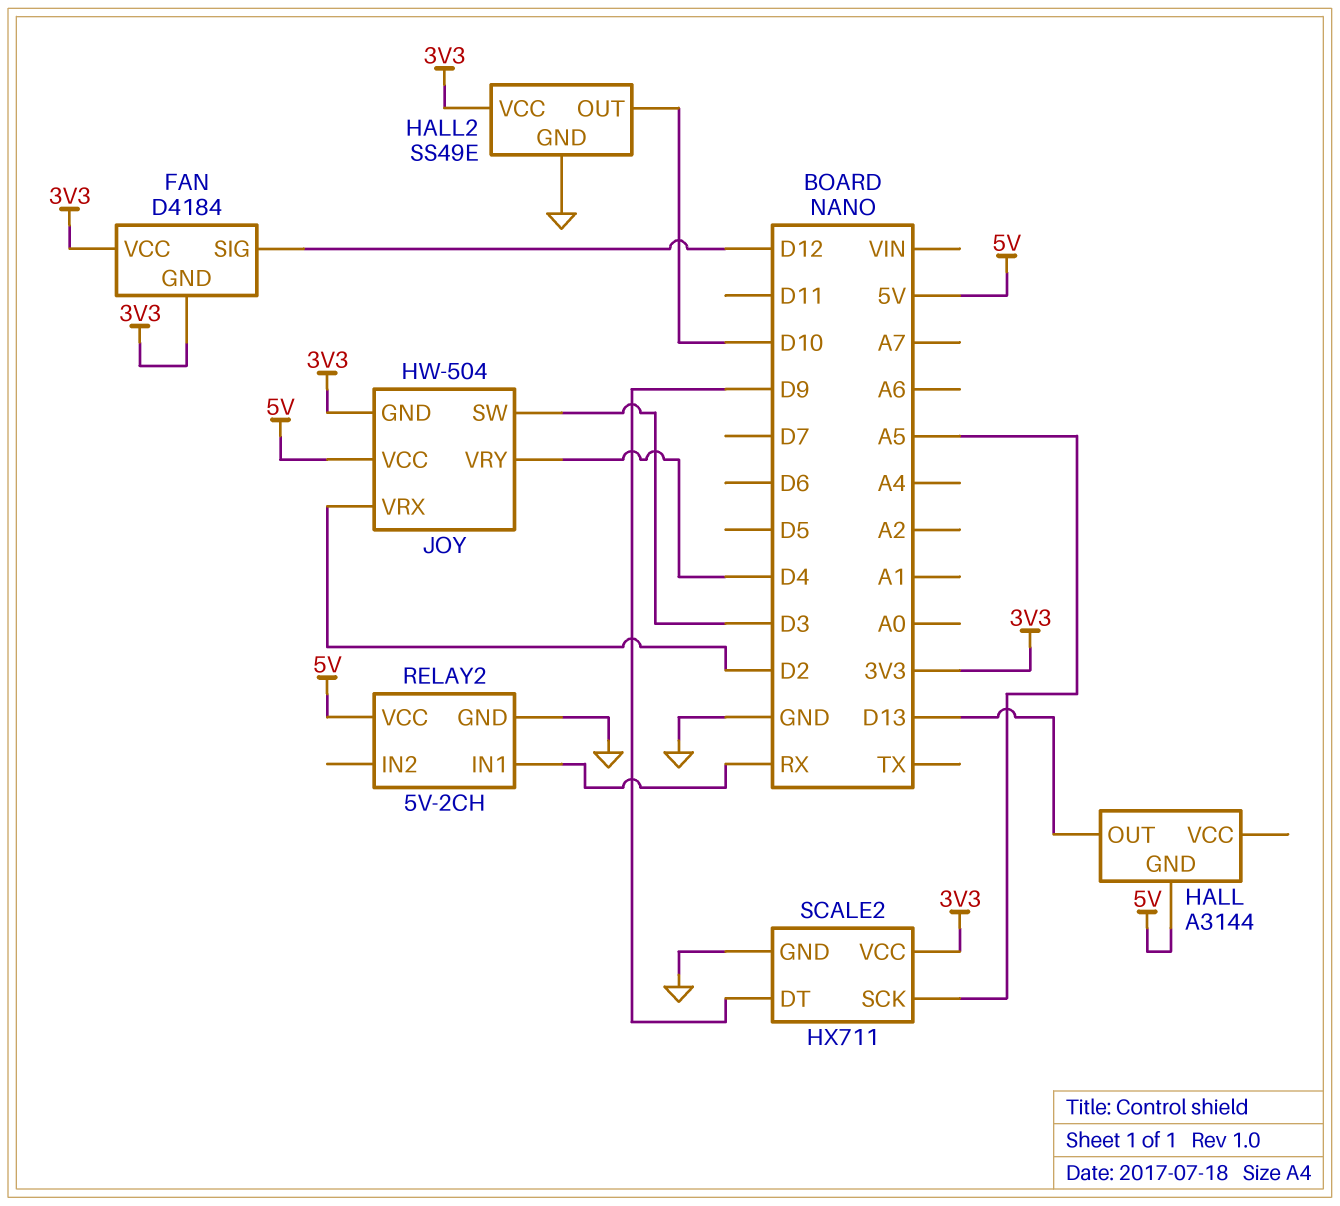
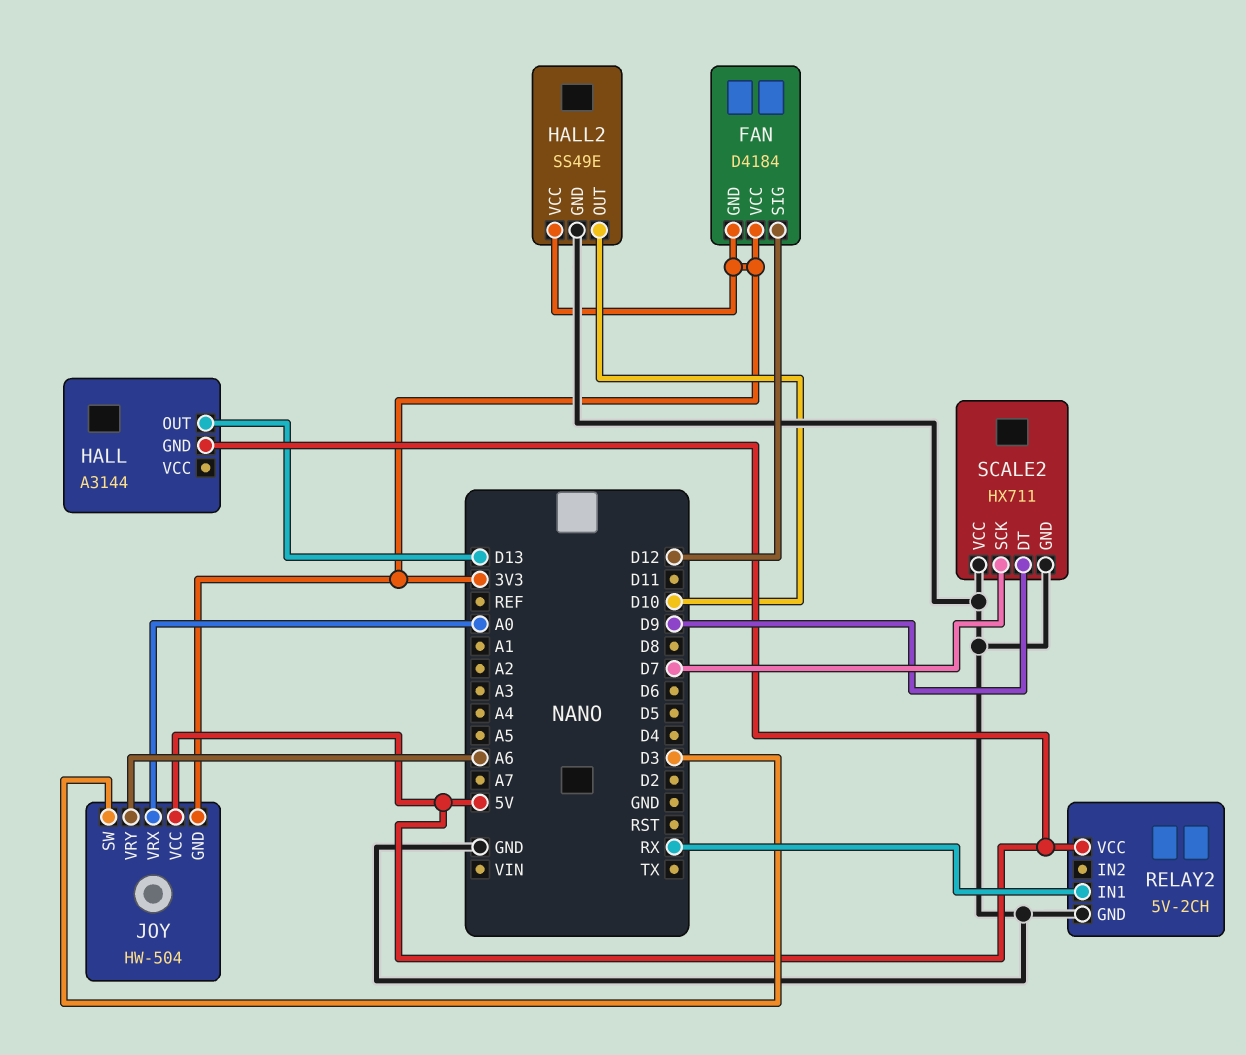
JOY pin VRX: D2 -> A0
JOY pin VRY: D4 -> A6
SCALE2 pin SCK: A5 -> D7
SCALE2 pin VCC: 3V3 -> GND

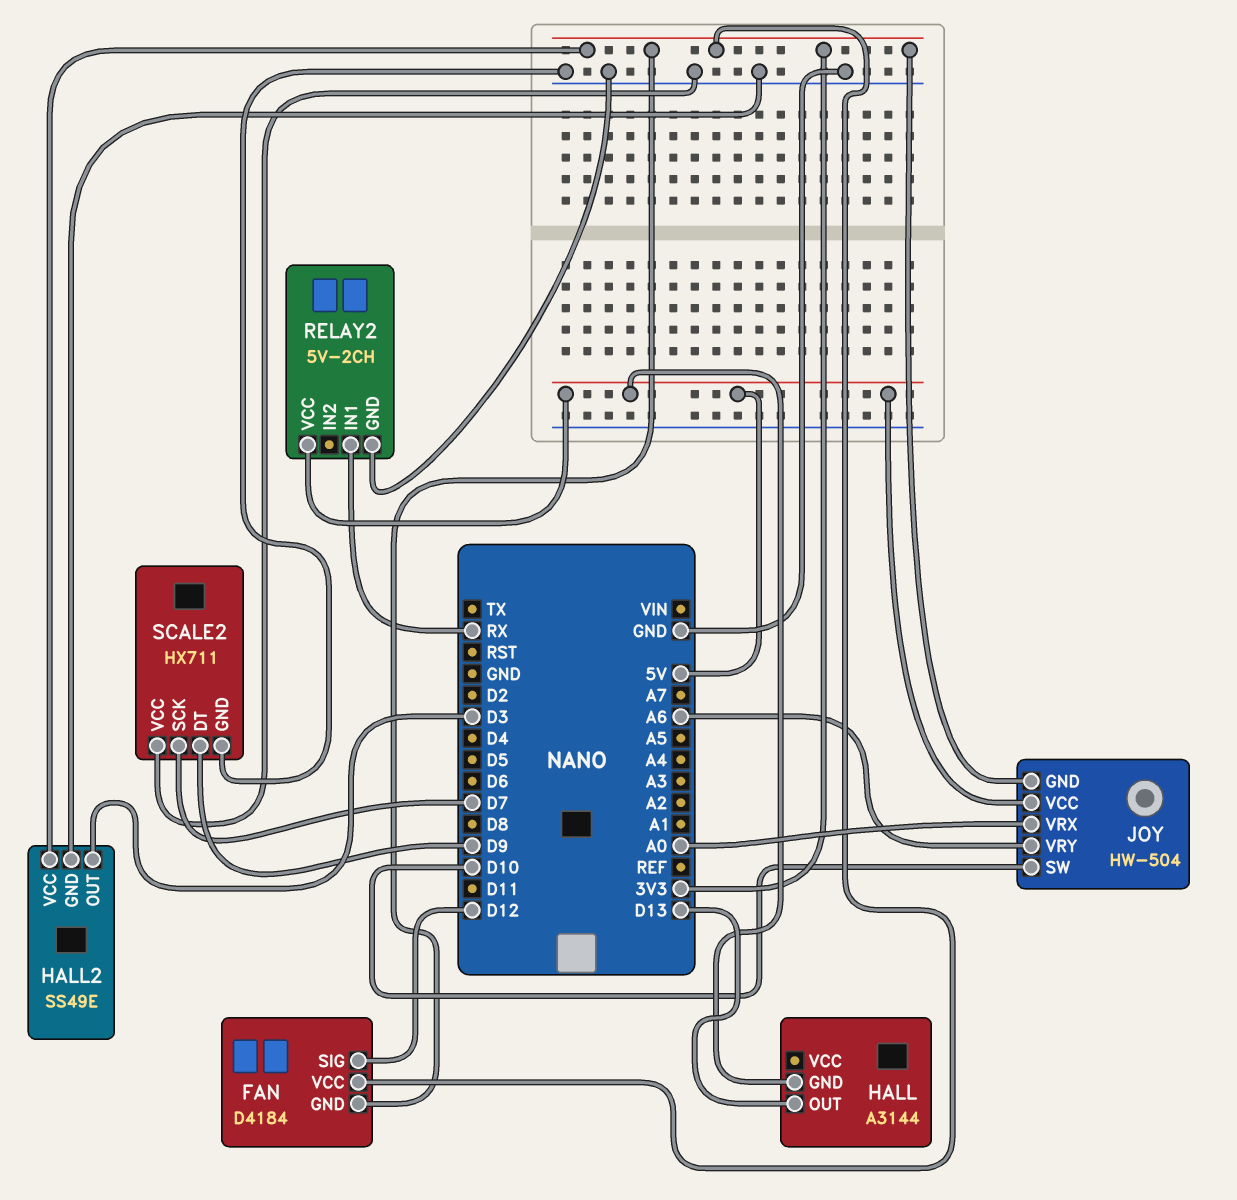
HALL2 pin OUT: D10 -> D3
JOY pin SW: D3 -> D10

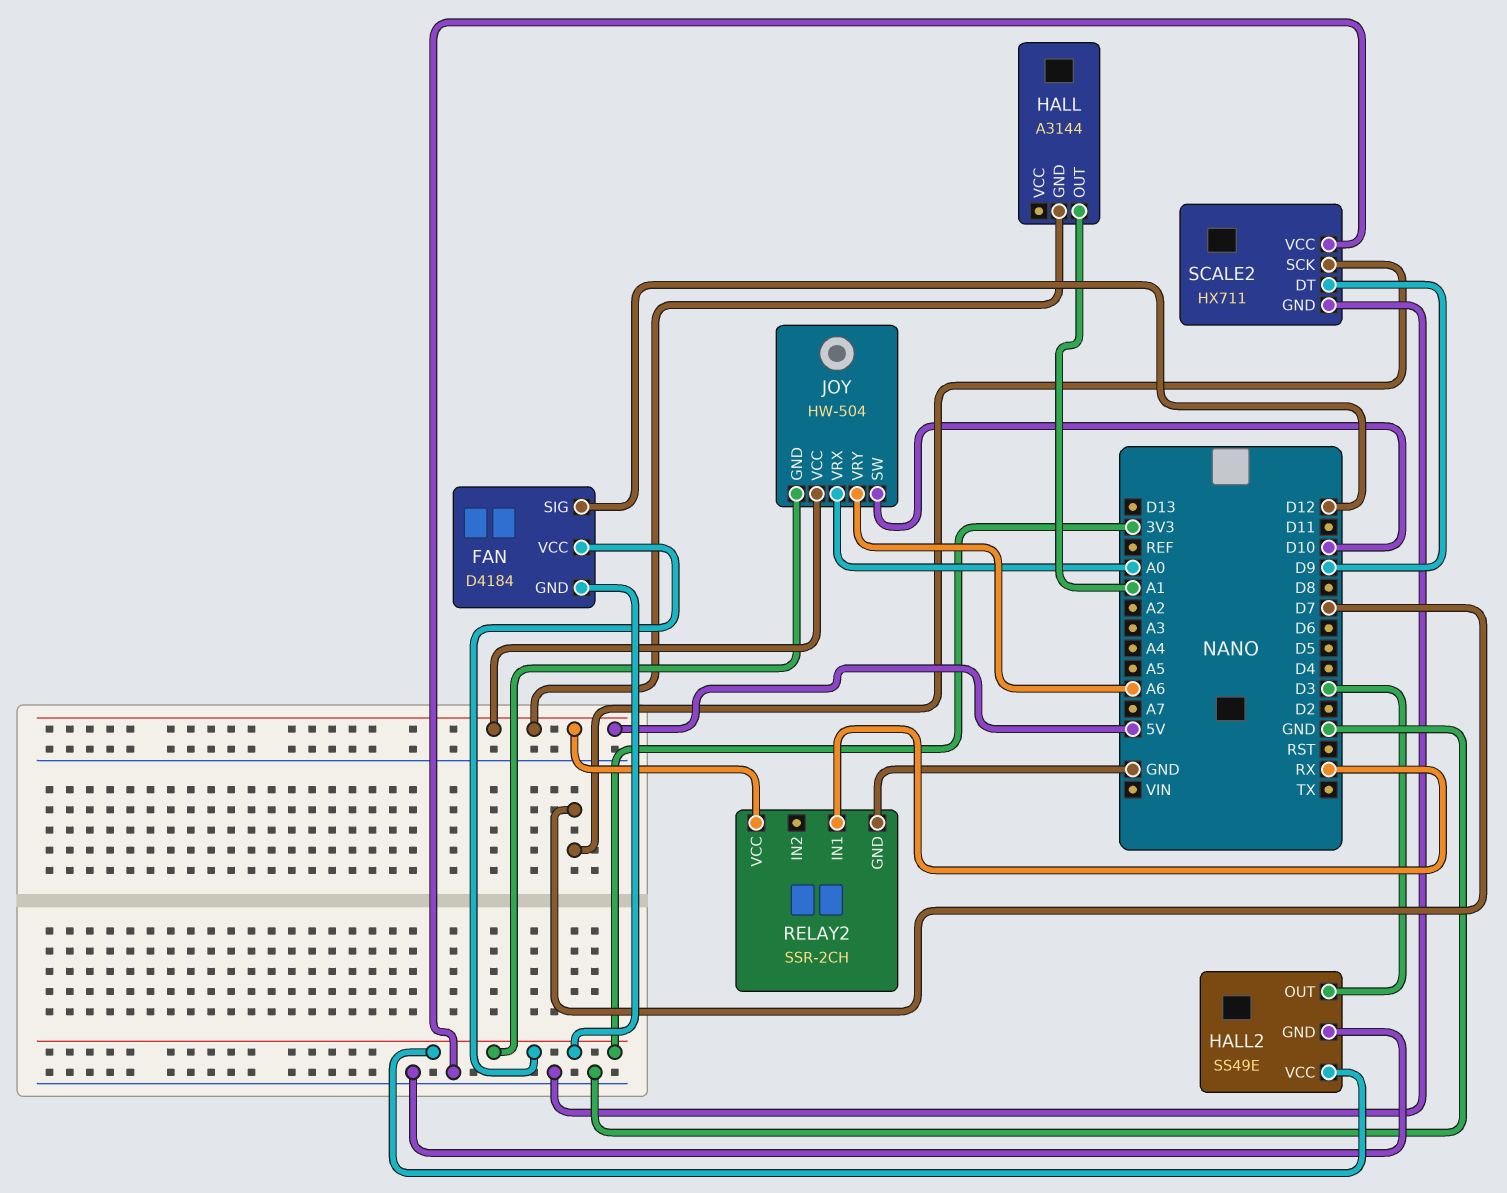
HALL pin OUT: D13 -> A1
RELAY2: 5V-2CH -> SSR-2CH

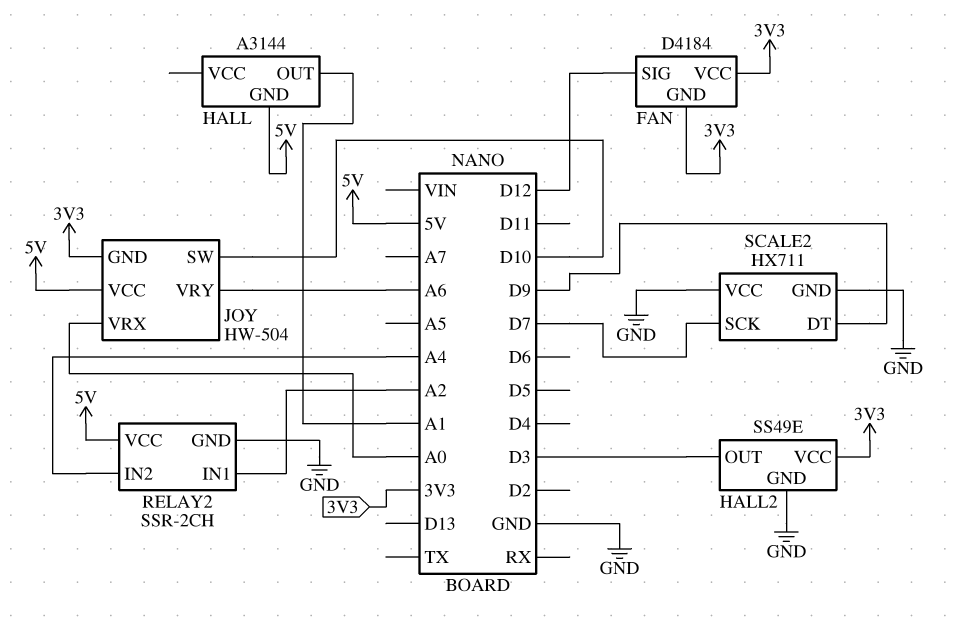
RELAY2 pin IN1: RX -> A2
RELAY2 pin IN2: none -> A4

